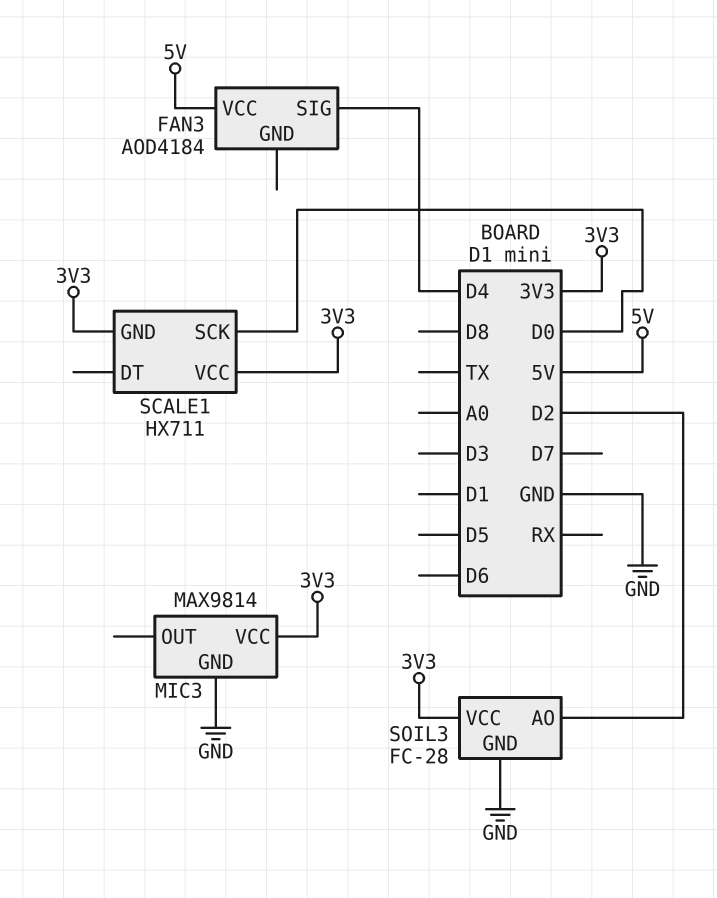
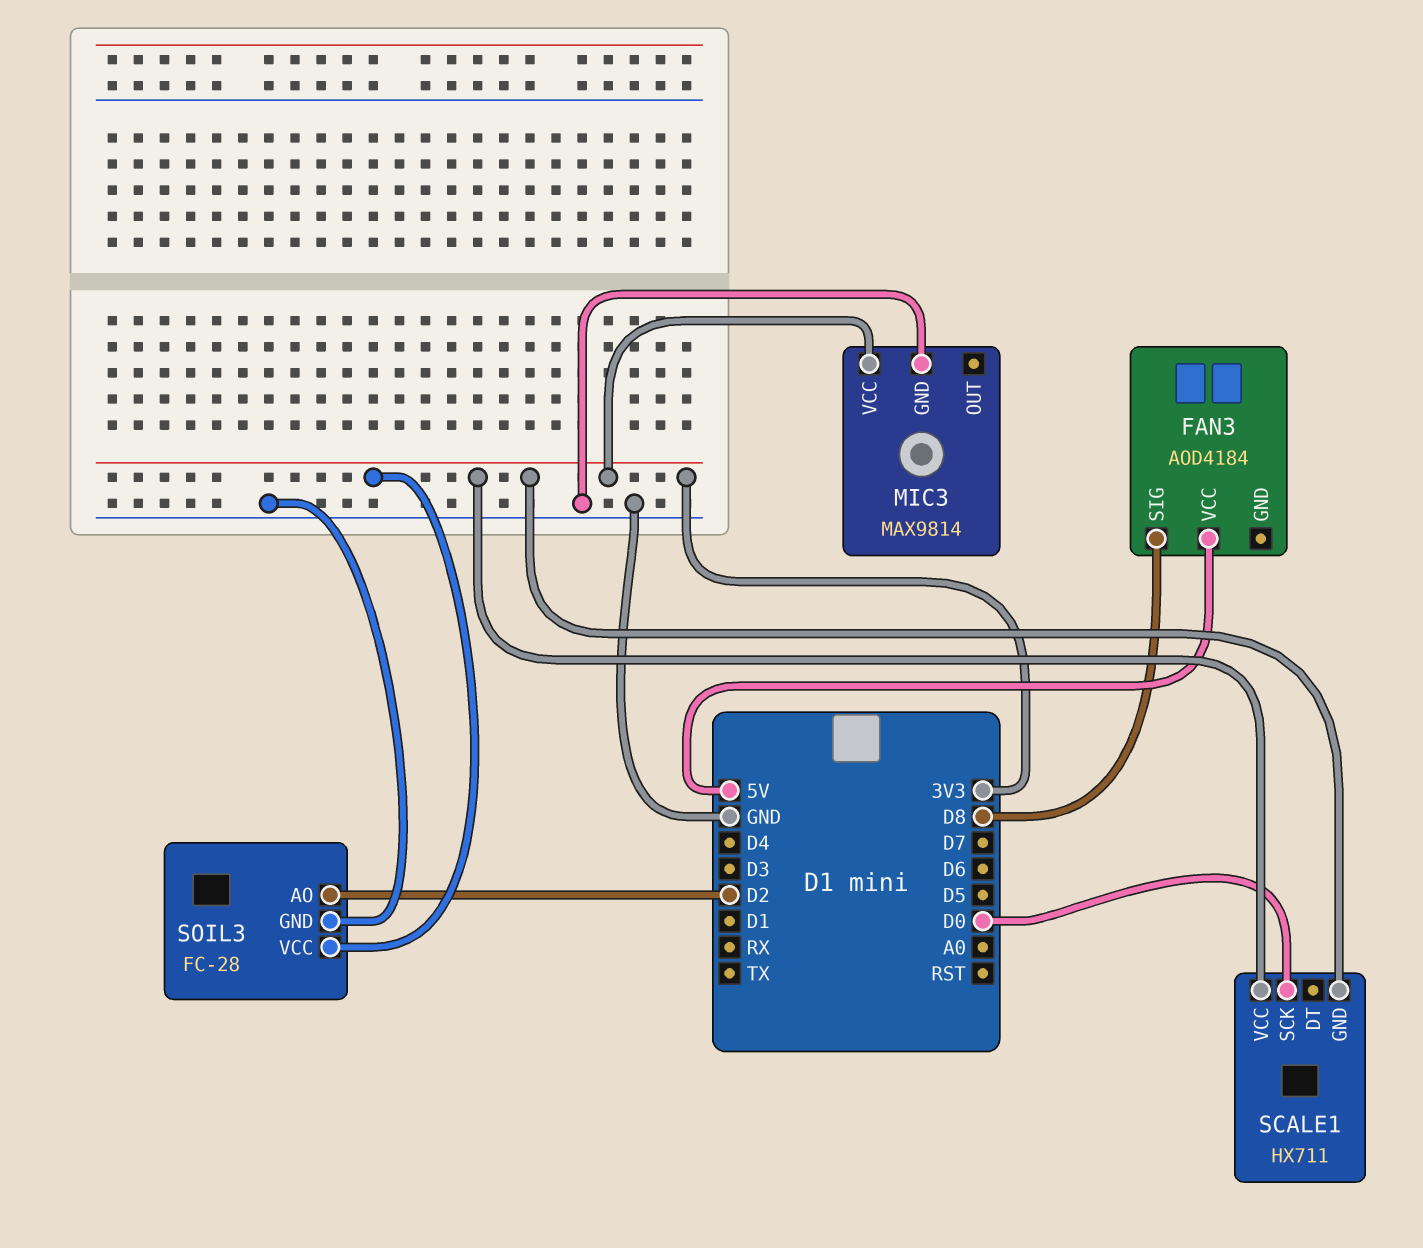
FAN3 pin SIG: D4 -> D8

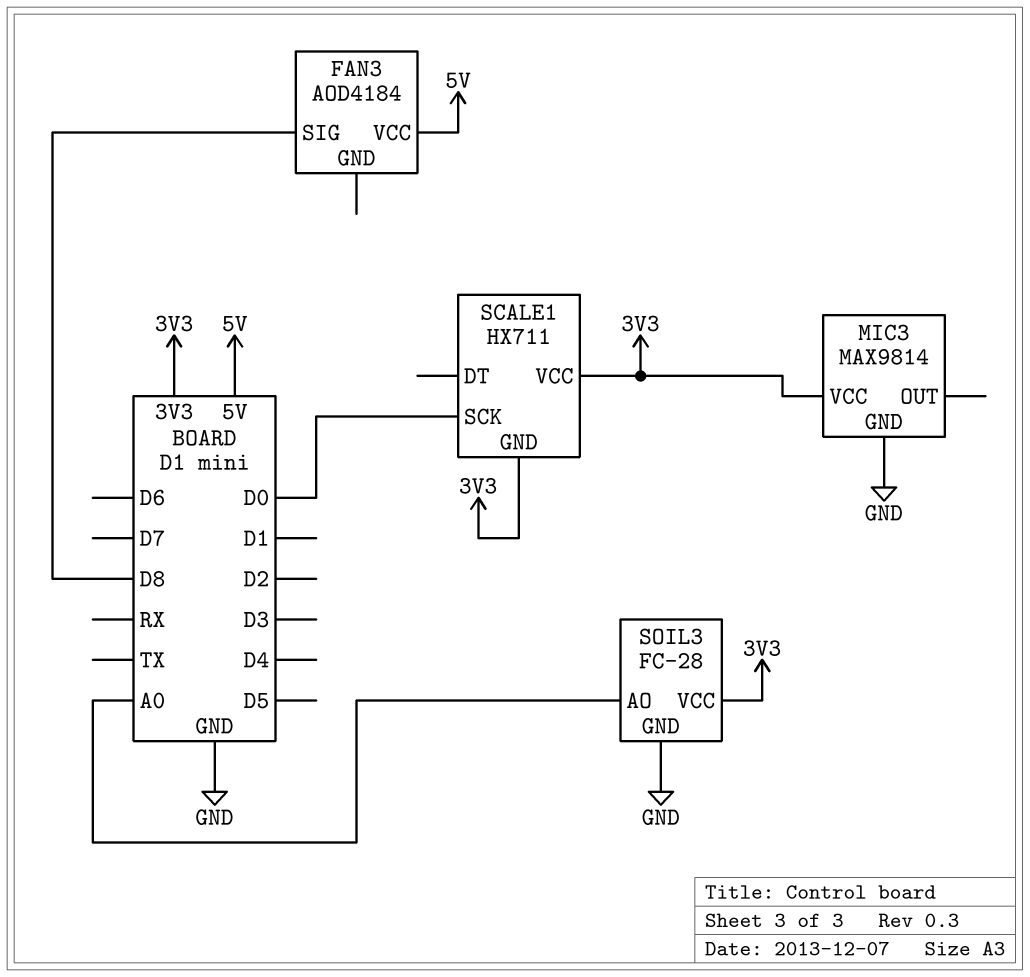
SOIL3 pin AO: D2 -> A0

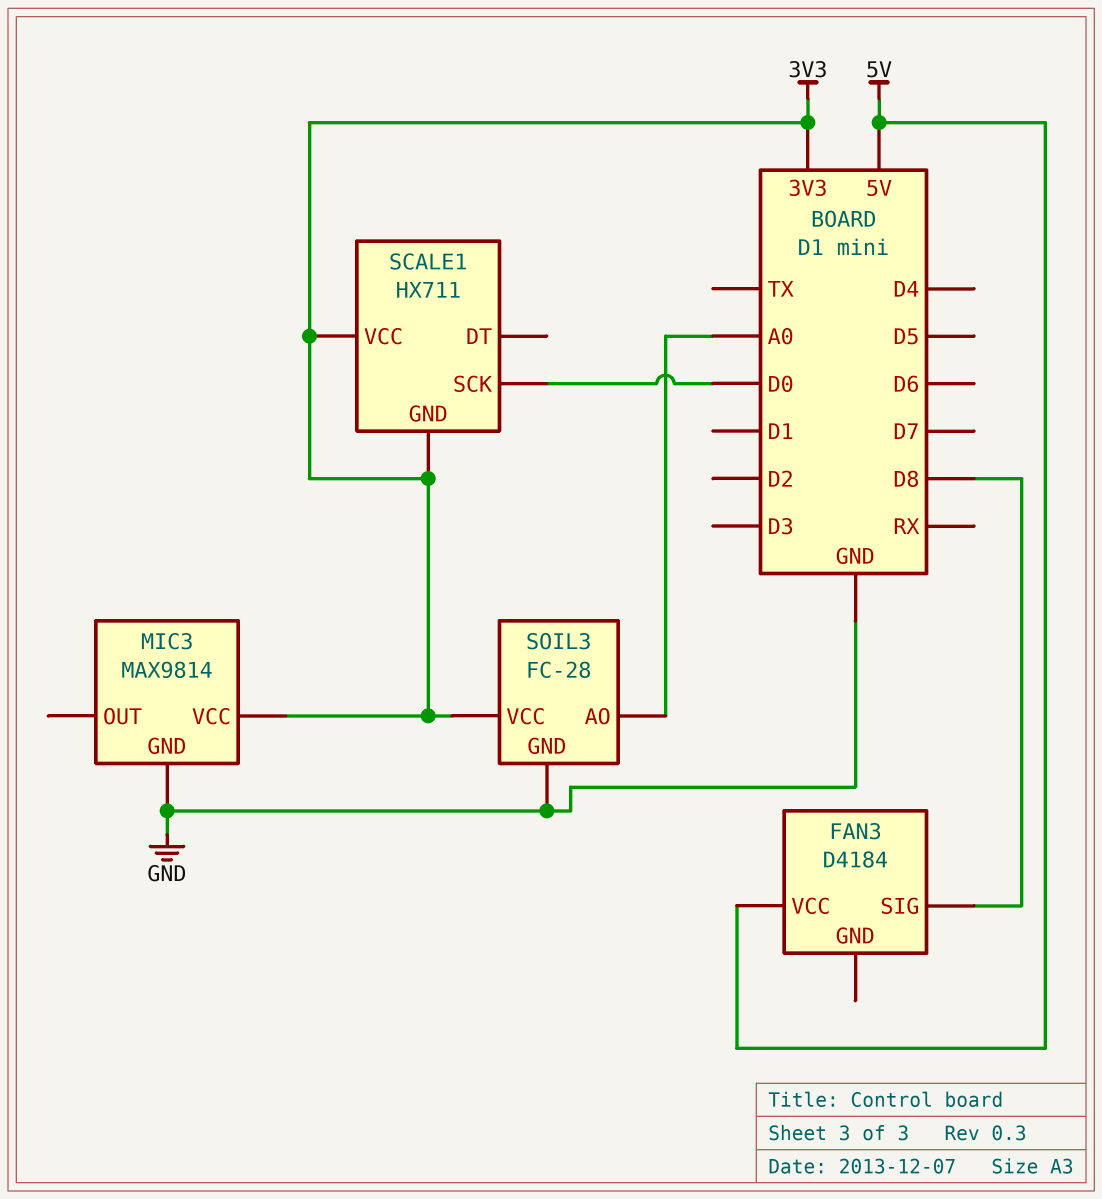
FAN3: AOD4184 -> D4184

